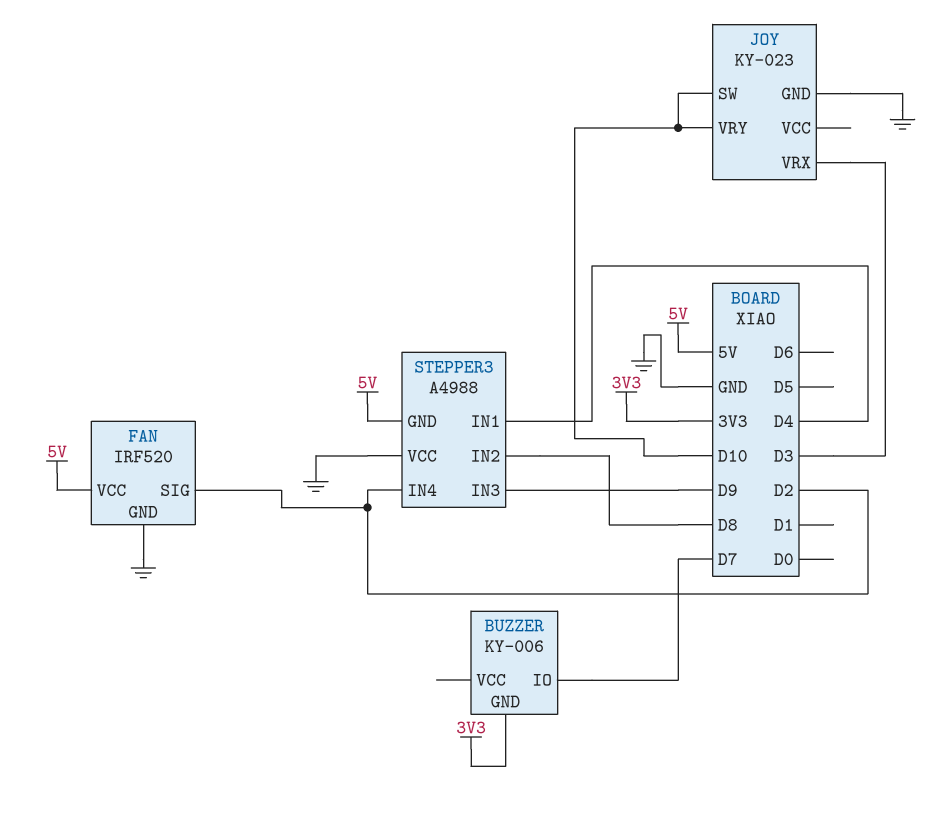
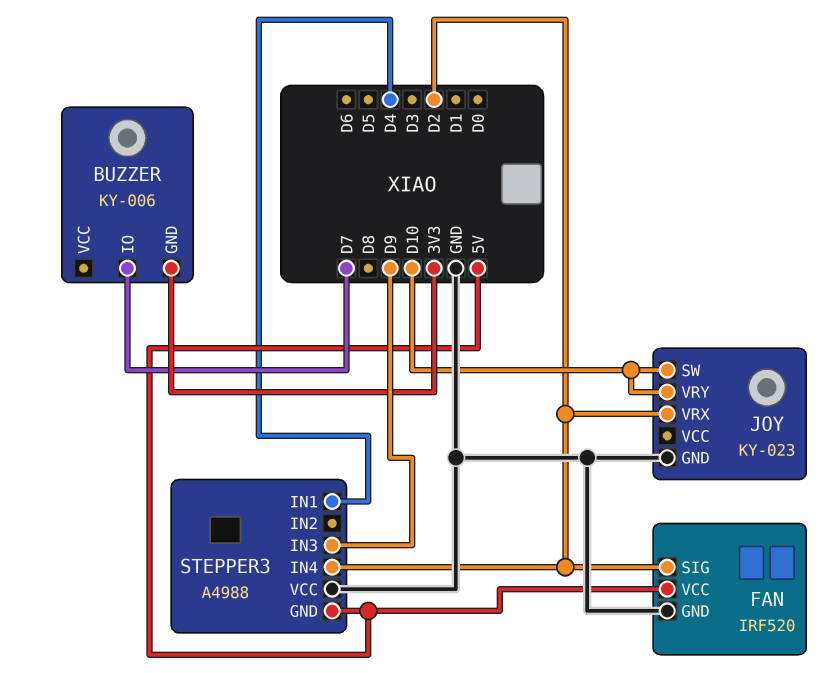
JOY pin VRX: D3 -> D2
STEPPER3 pin IN2: D8 -> none

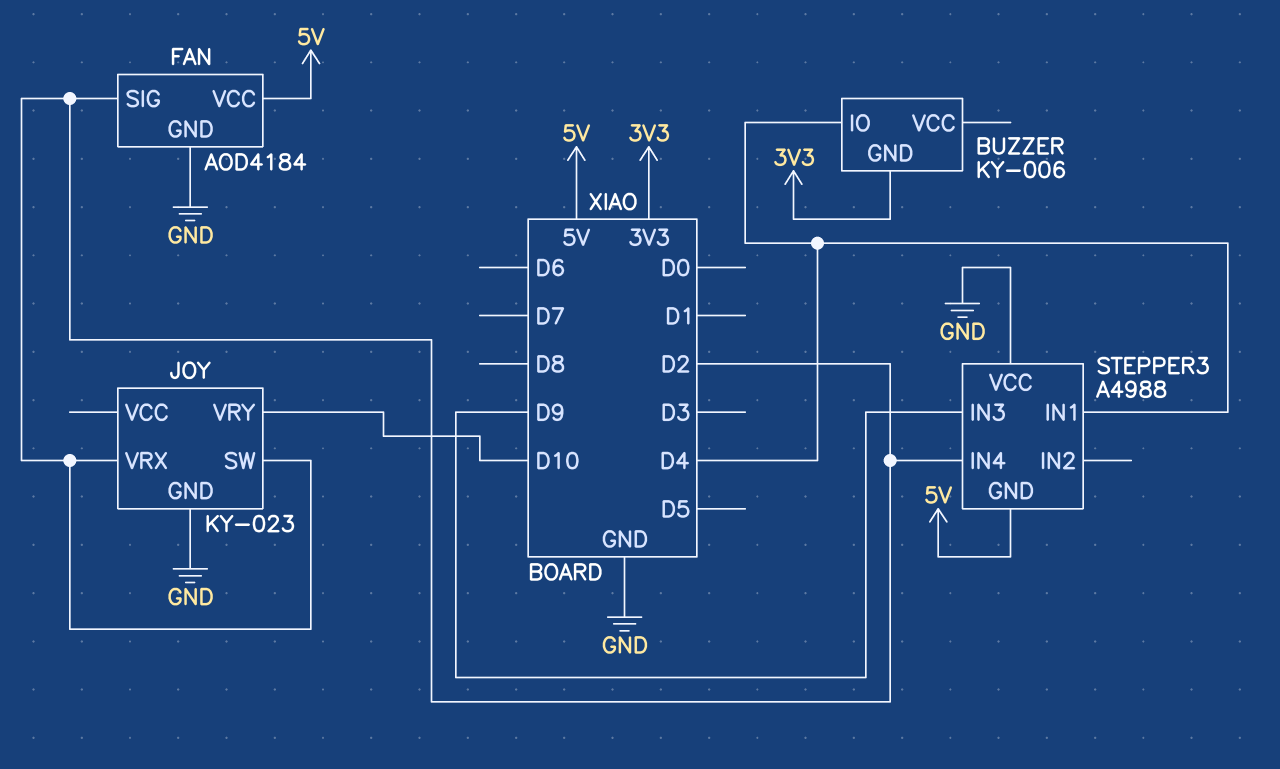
BUZZER pin IO: D7 -> D4
FAN: IRF520 -> AOD4184
JOY pin SW: D10 -> D2

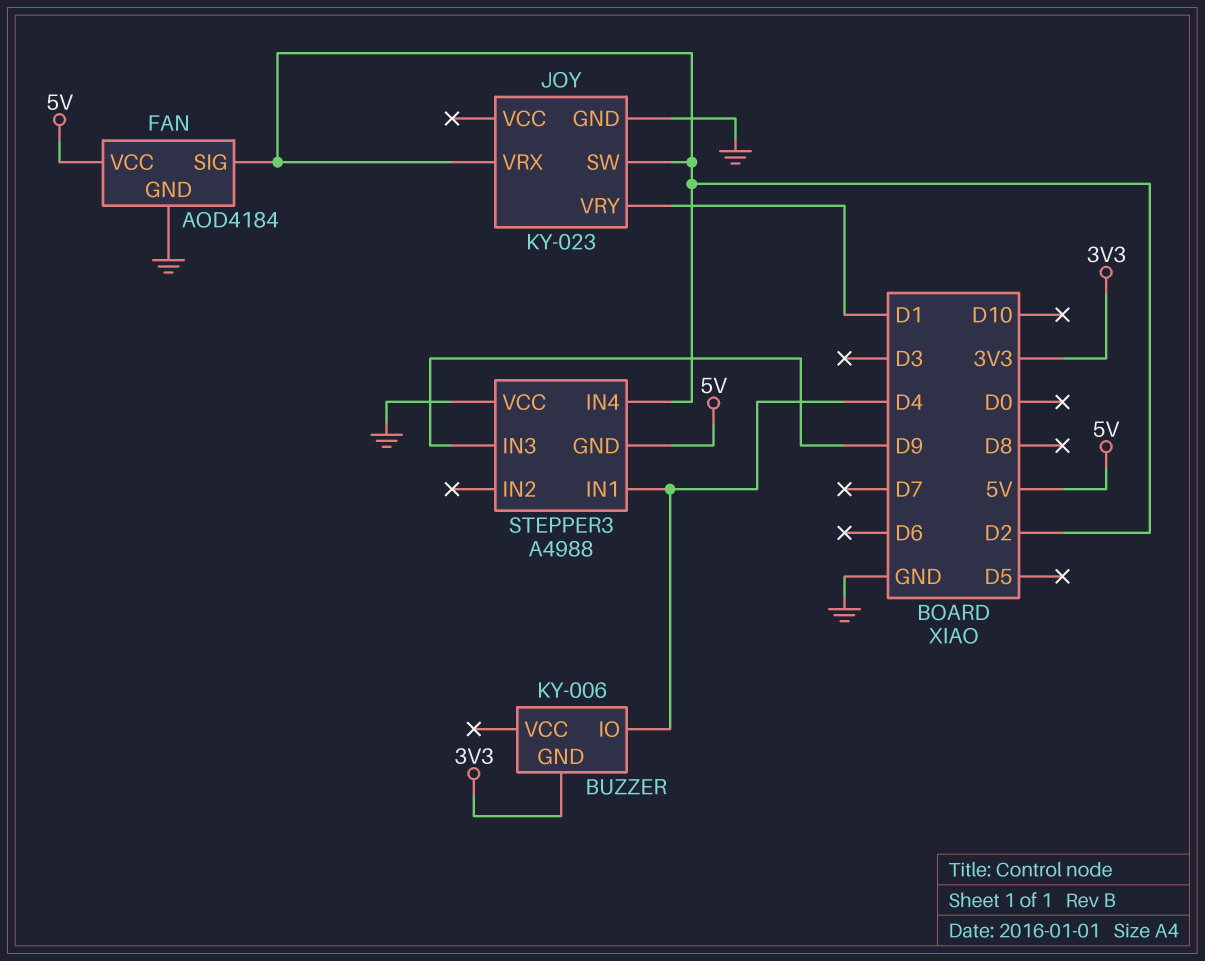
JOY pin VRY: D10 -> D1

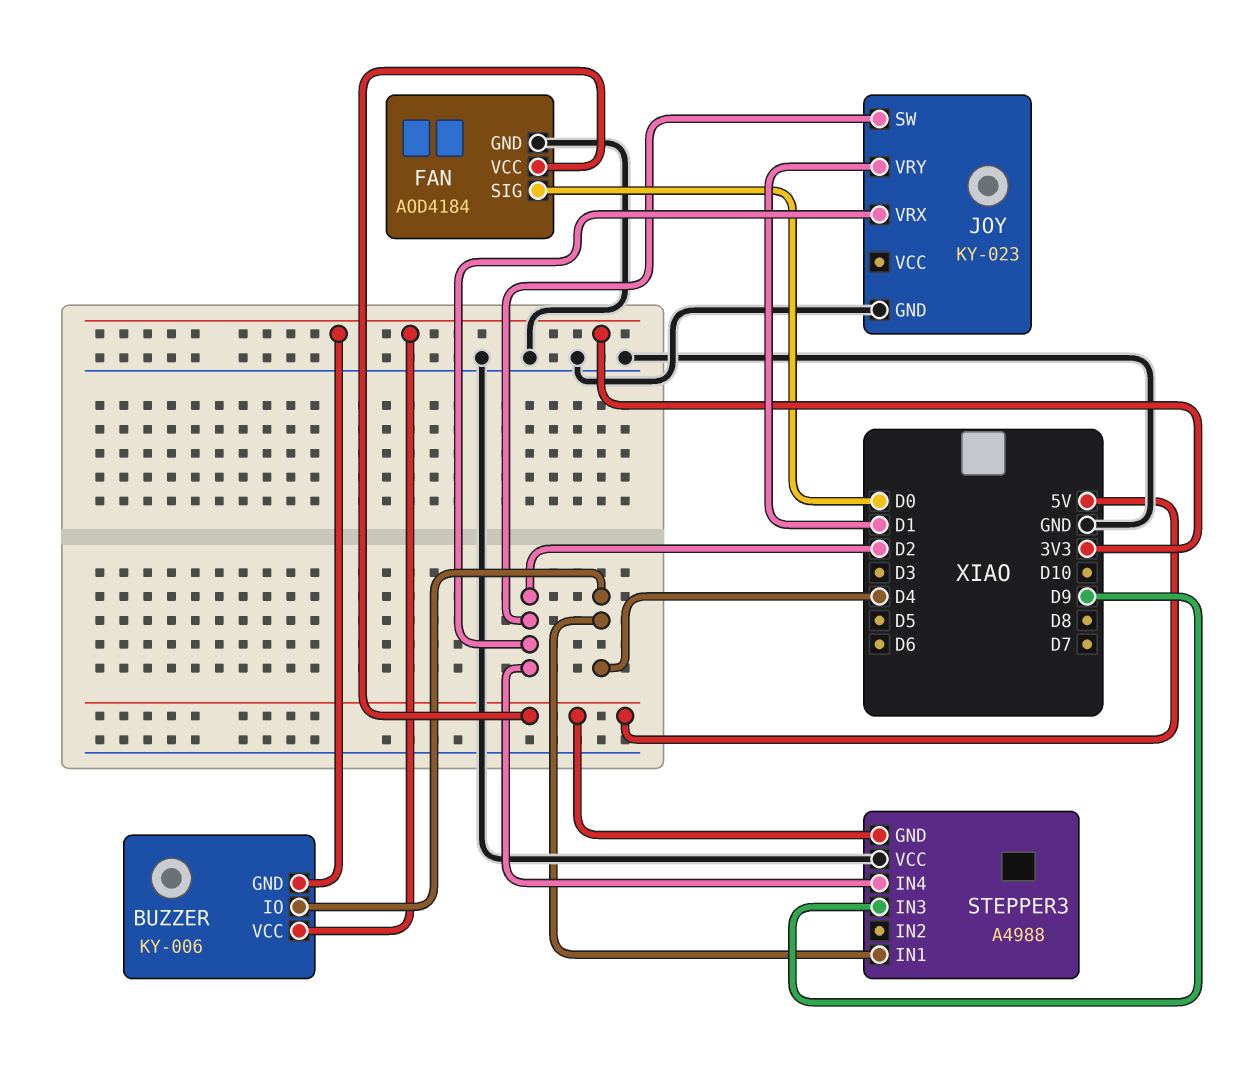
BUZZER pin VCC: none -> 3V3
FAN pin SIG: D2 -> D0

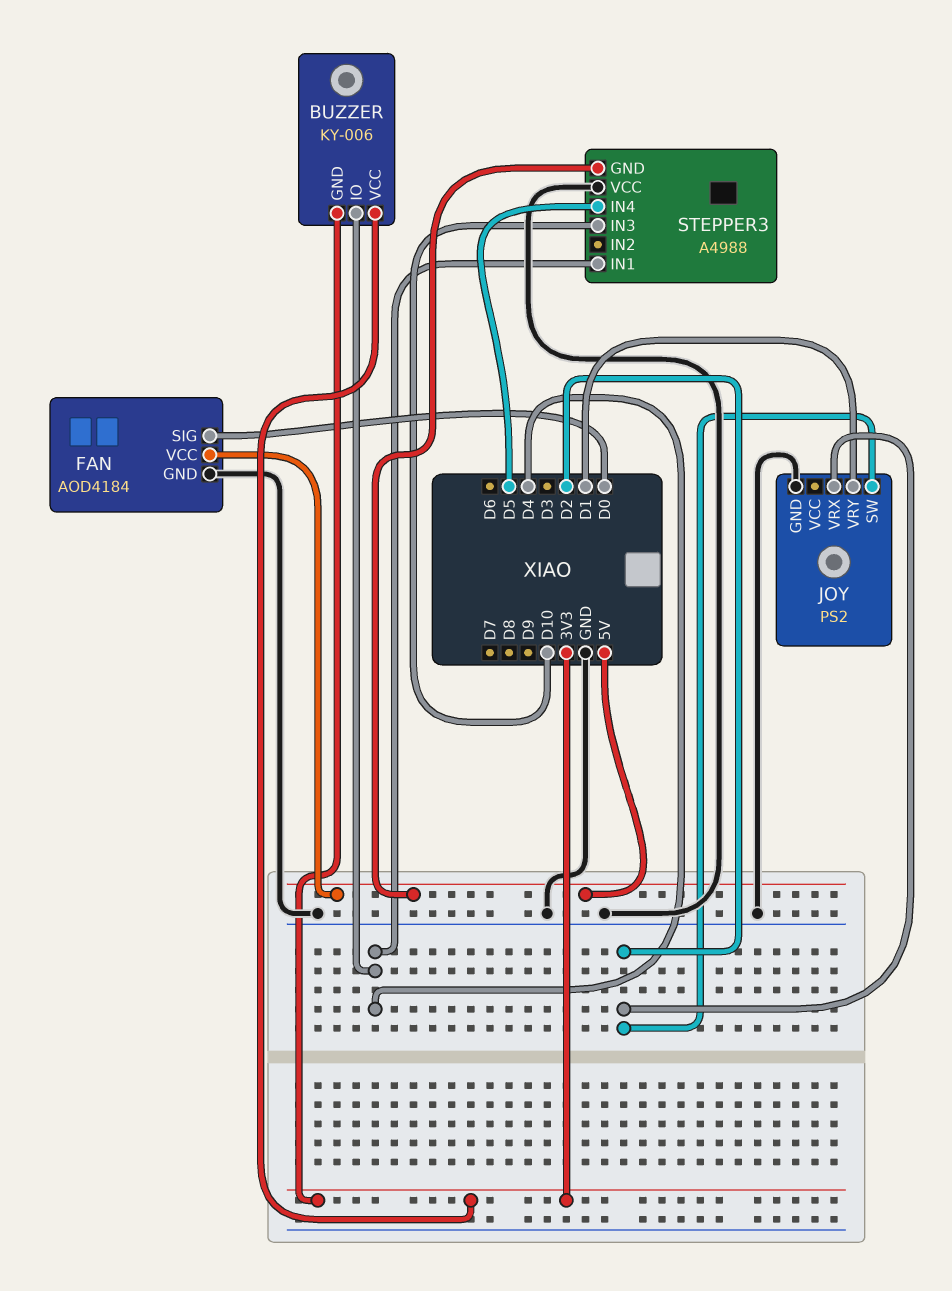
JOY: KY-023 -> PS2
STEPPER3 pin IN3: D9 -> D10
STEPPER3 pin IN4: D2 -> D5

